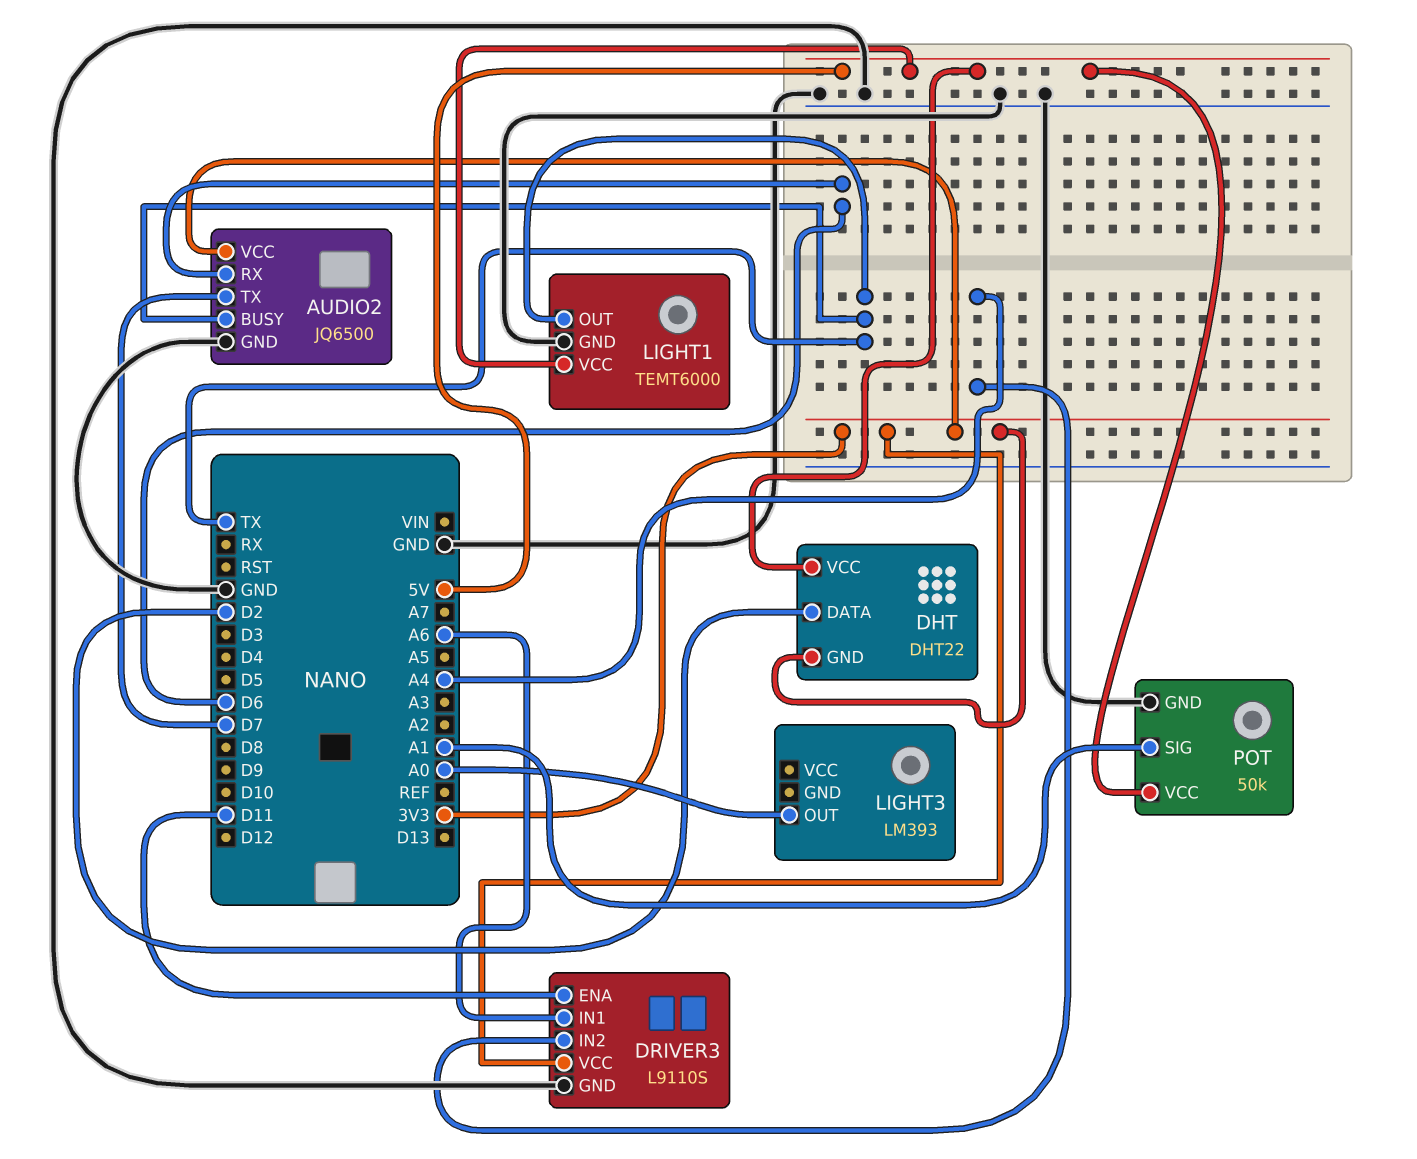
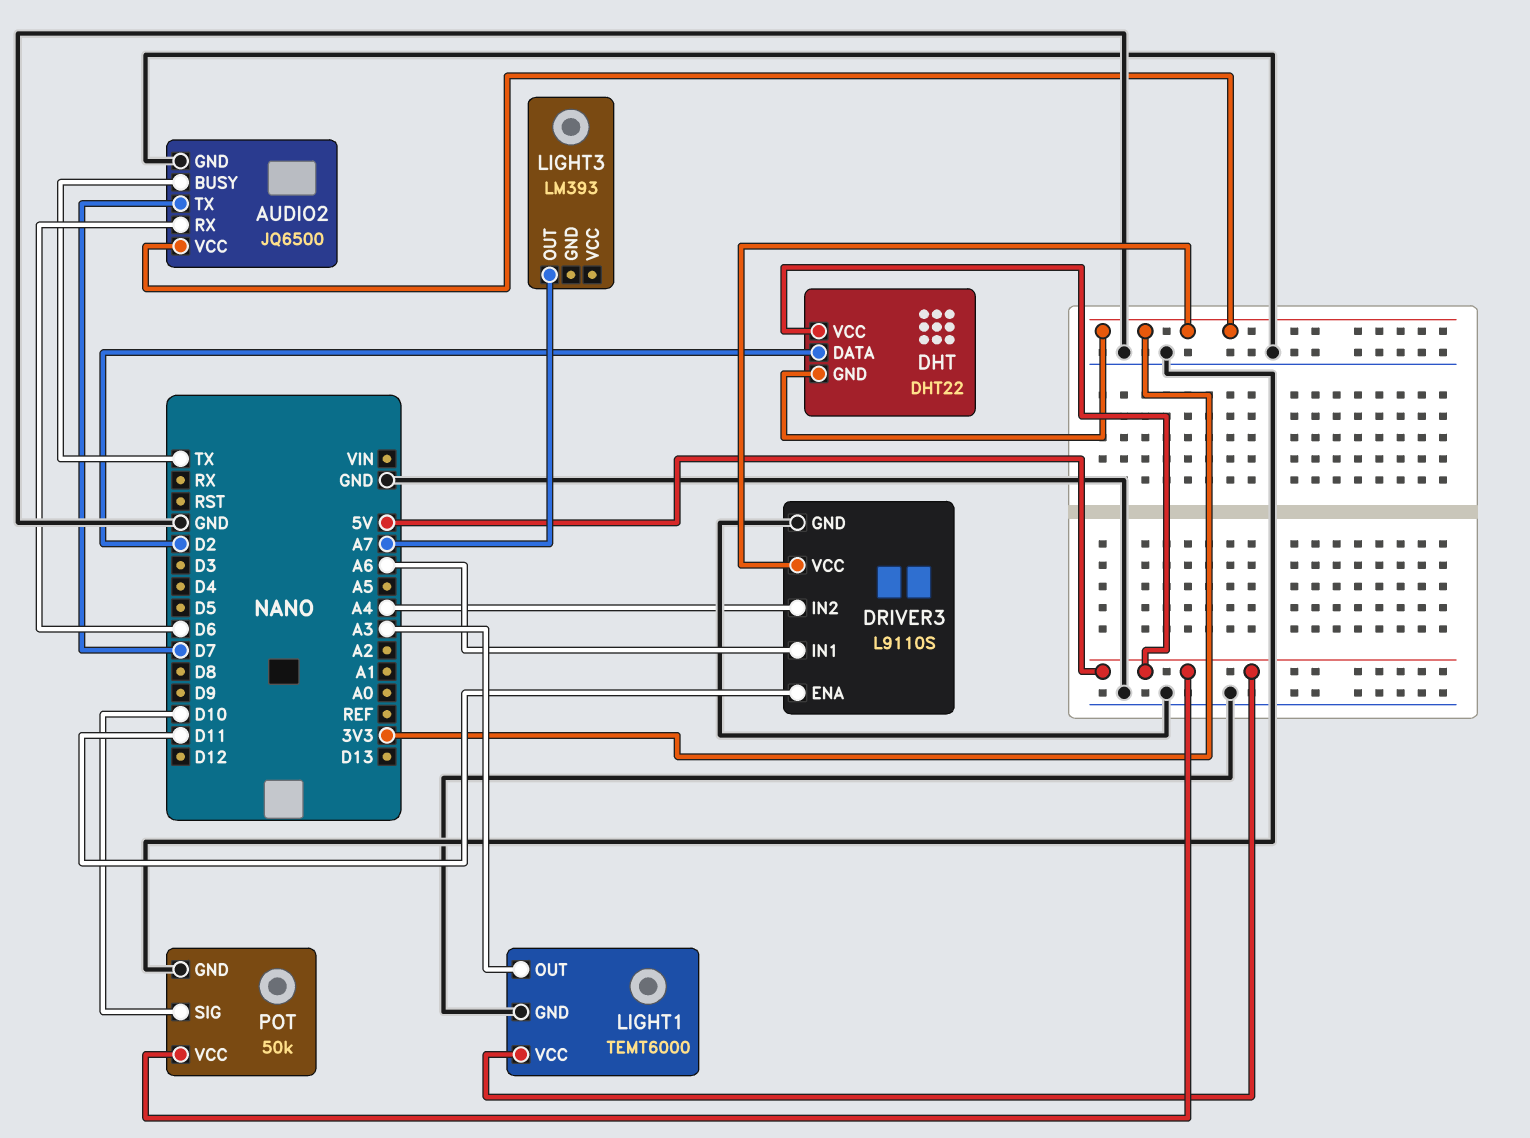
LIGHT1 pin OUT: TX -> A3
LIGHT3 pin OUT: A0 -> A7
POT pin SIG: A1 -> D10

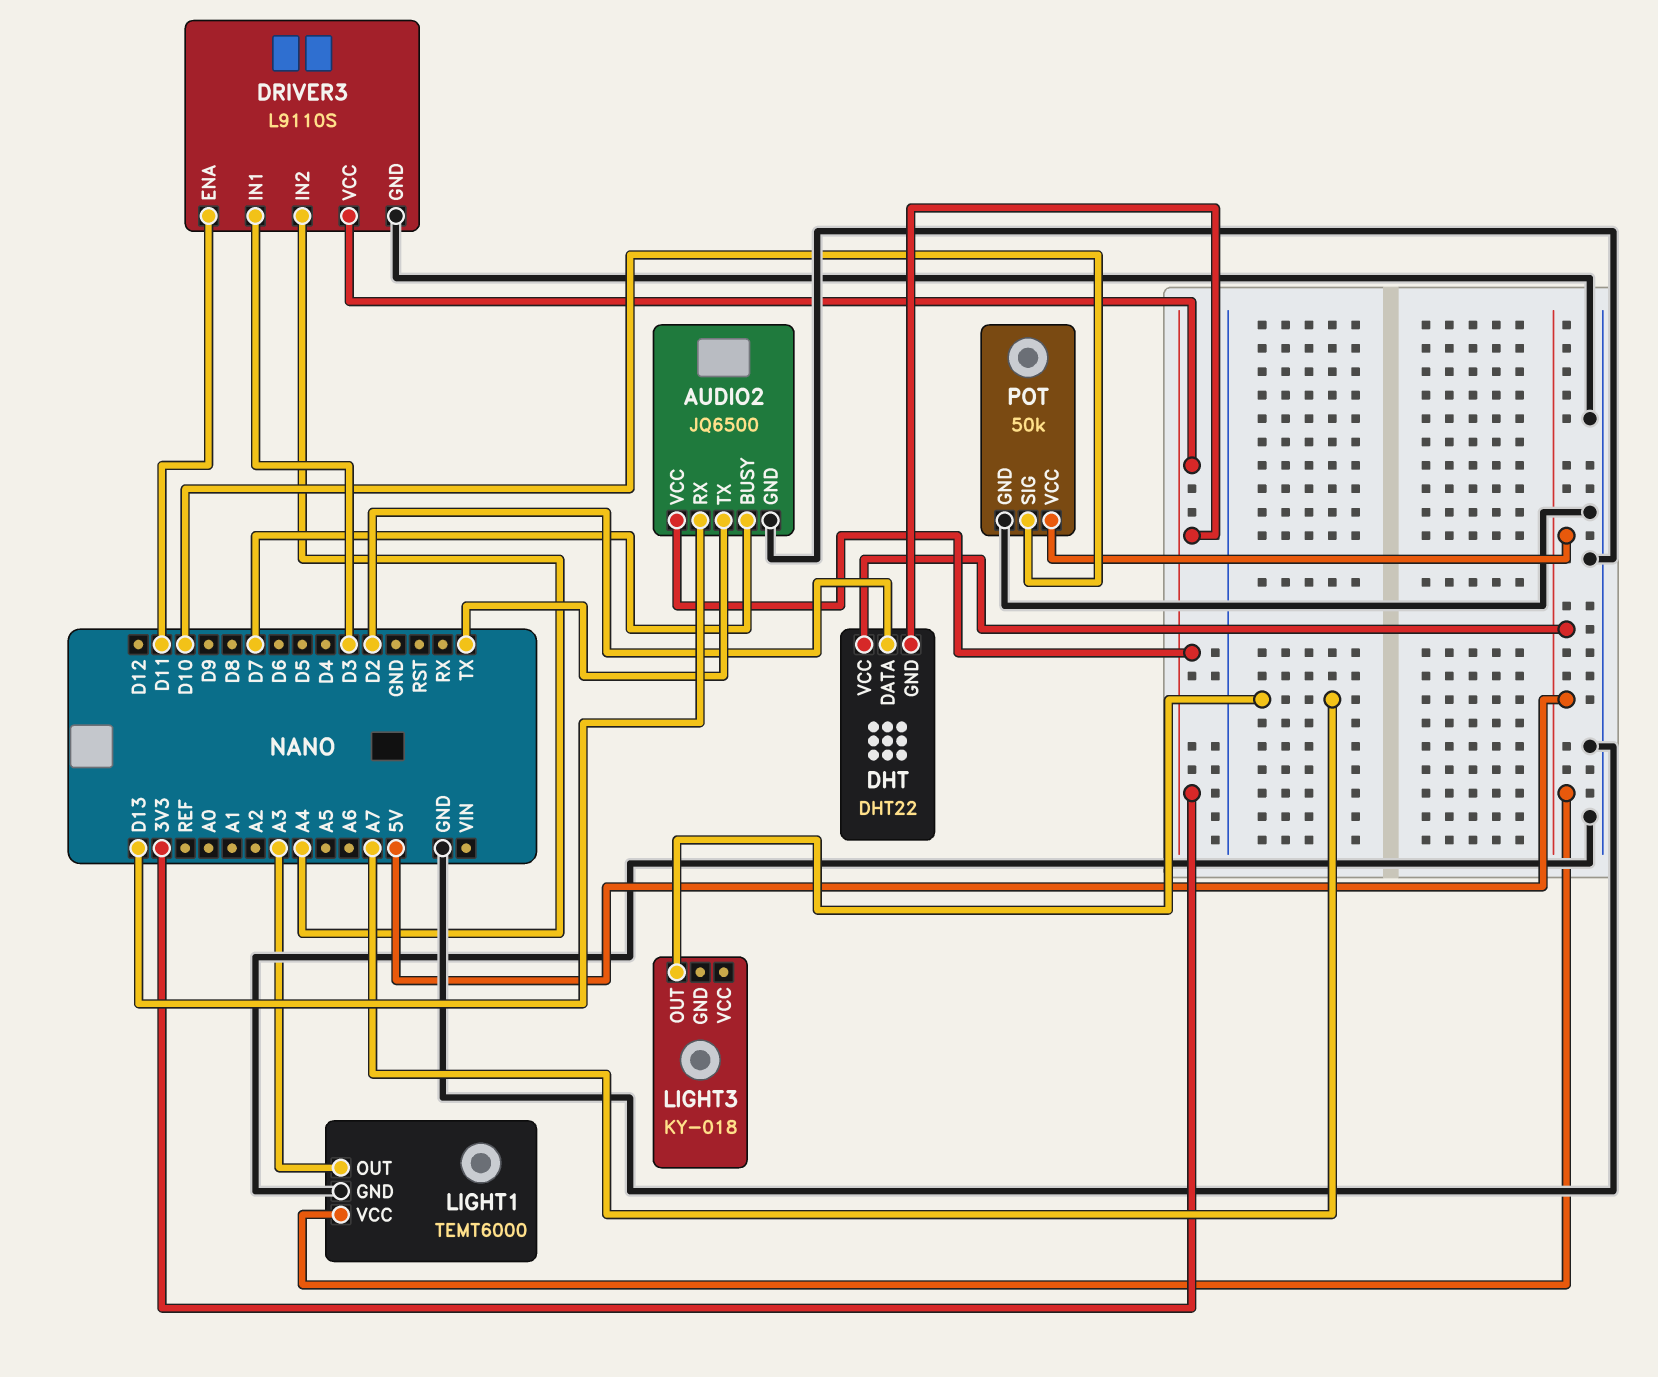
AUDIO2 pin BUSY: TX -> D7
AUDIO2 pin RX: D6 -> D13
AUDIO2 pin TX: D7 -> TX
DRIVER3 pin IN1: A6 -> D3
LIGHT3: LM393 -> KY-018

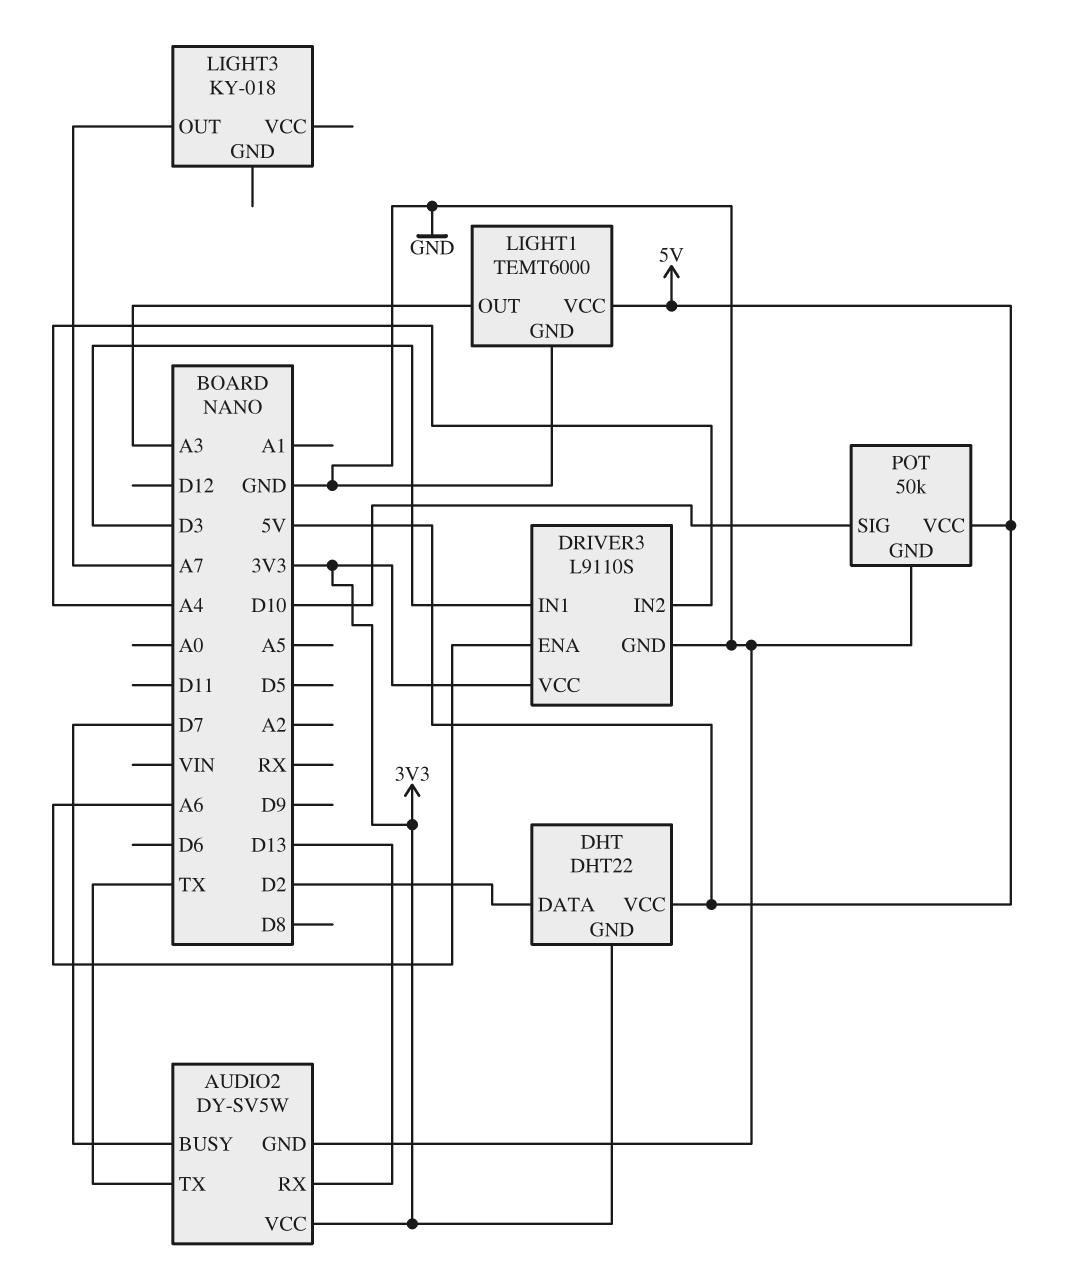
AUDIO2: JQ6500 -> DY-SV5W
DRIVER3 pin ENA: D11 -> A6

